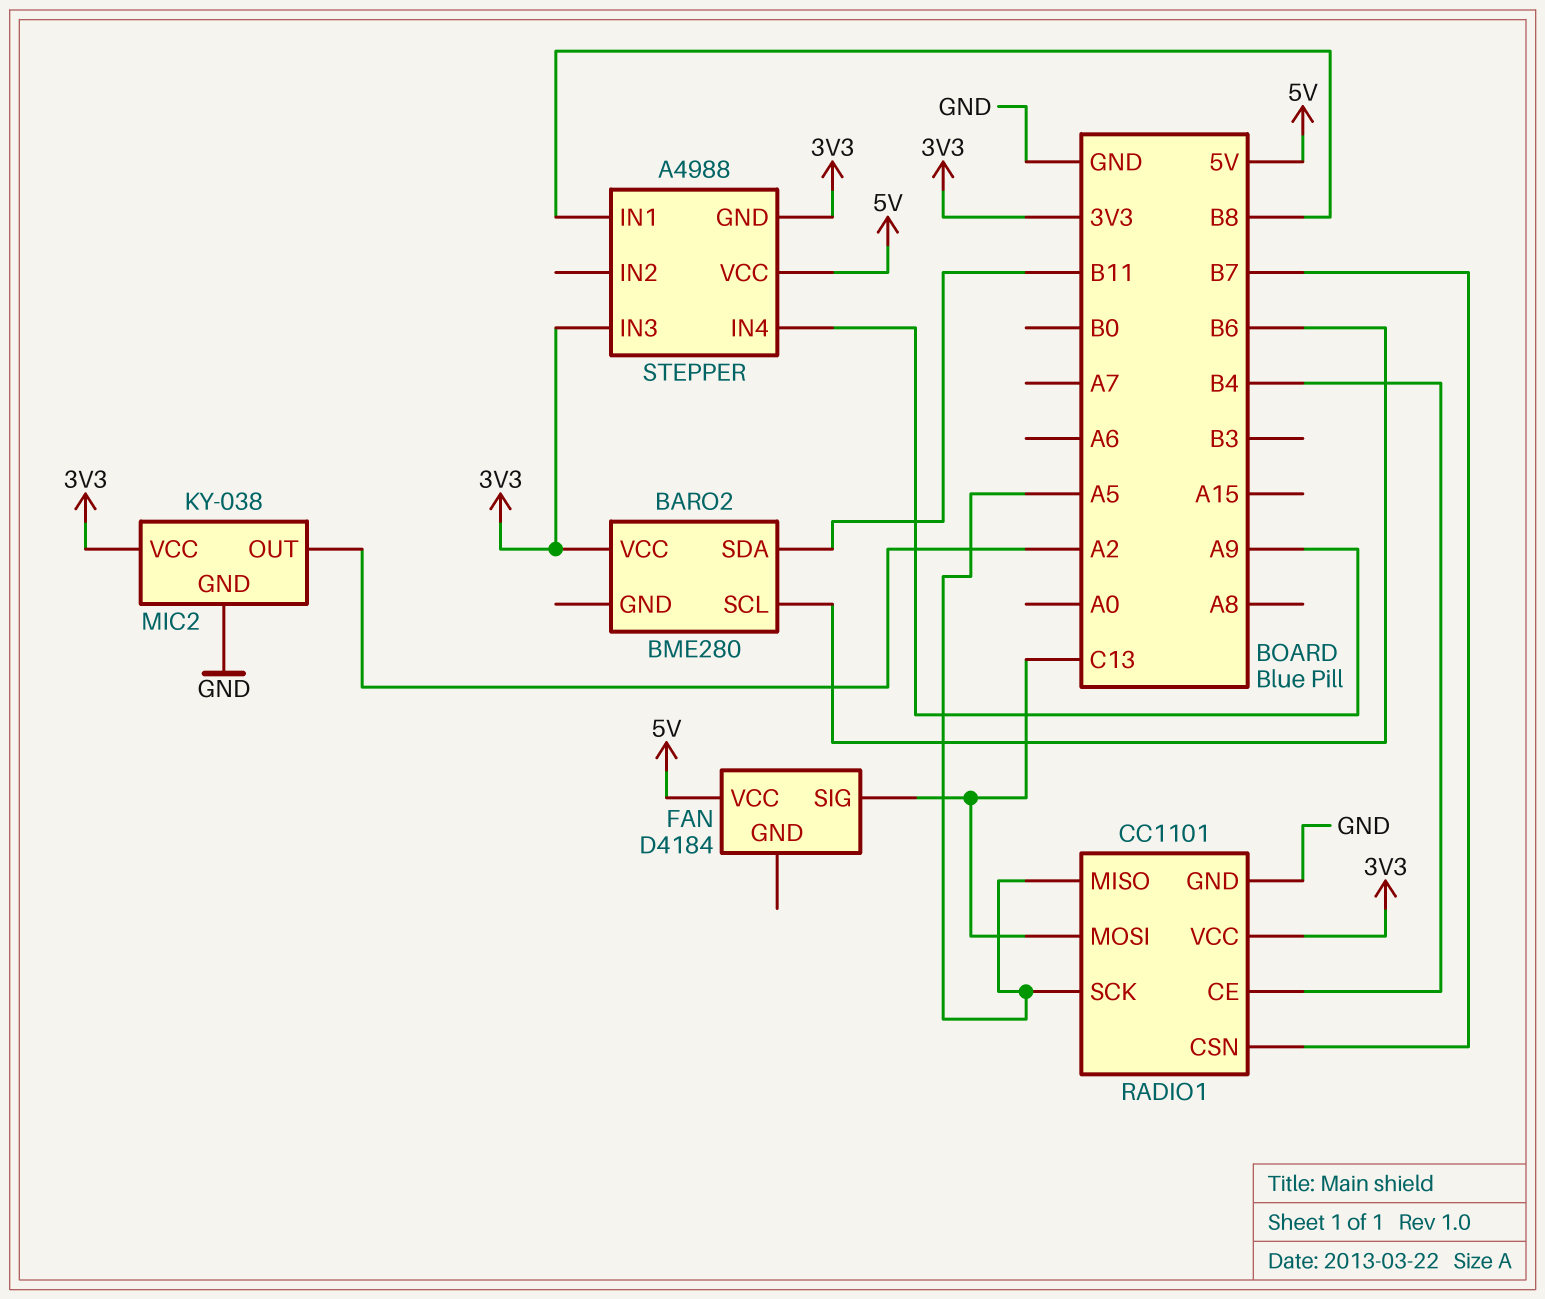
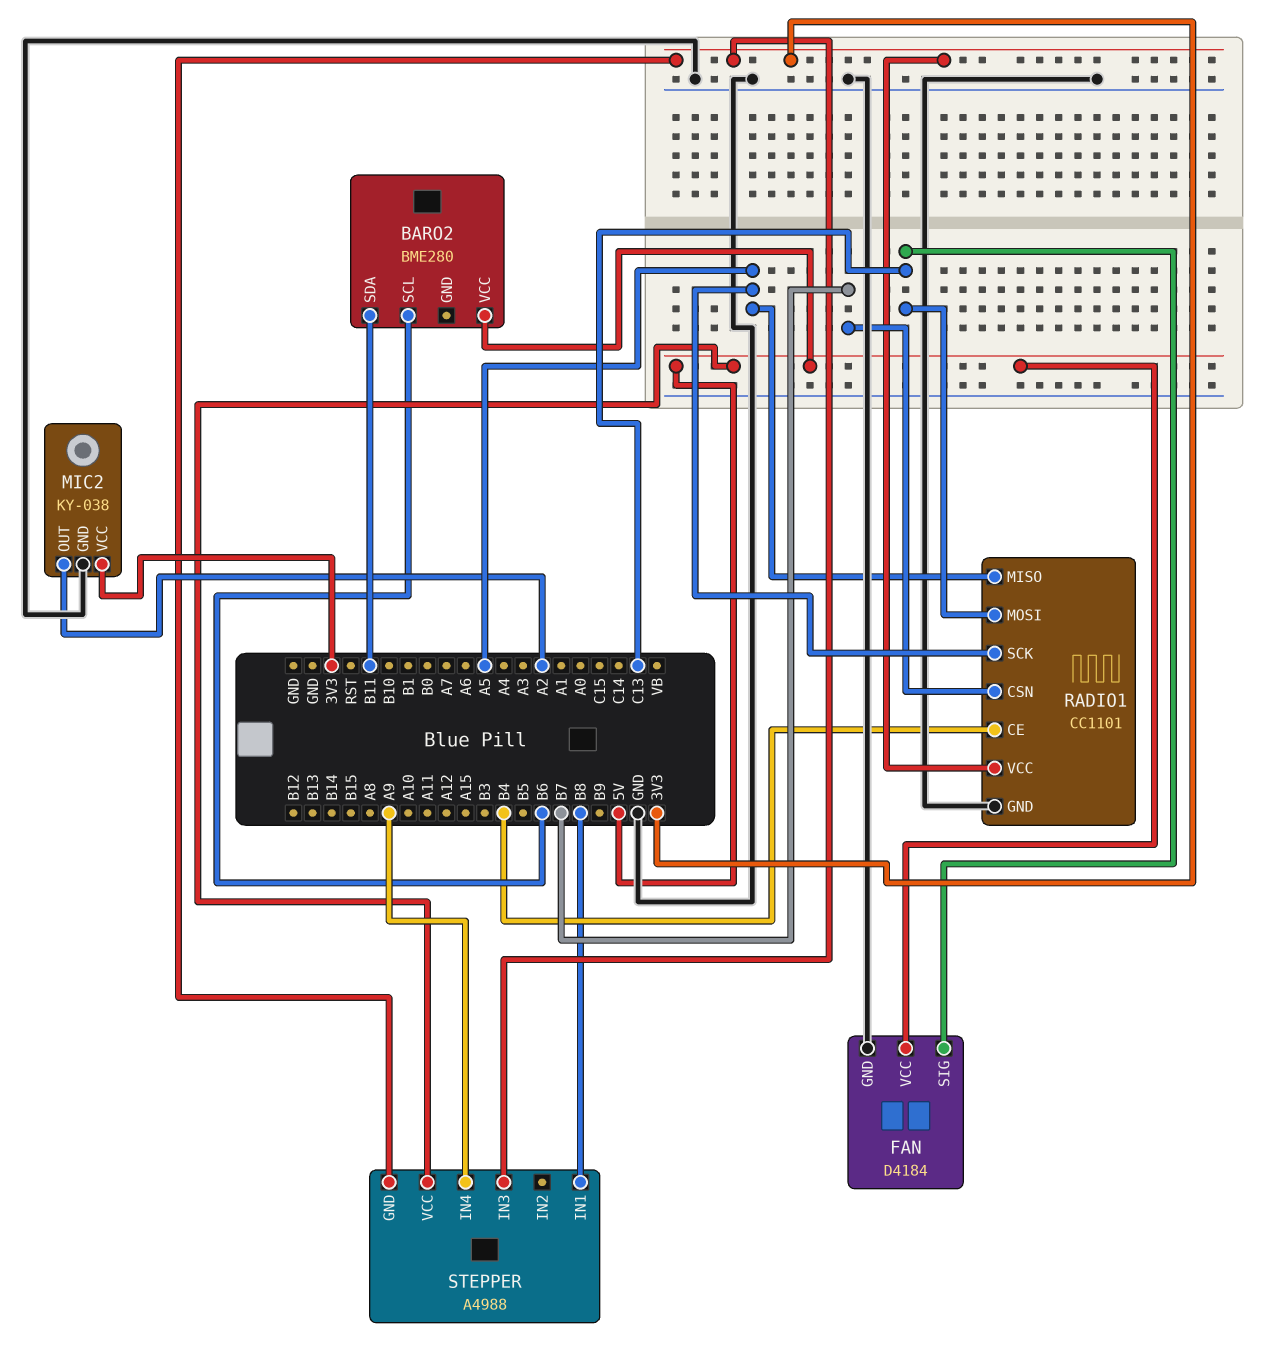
BARO2 pin VCC: 3V3 -> 5V
FAN pin GND: none -> GND

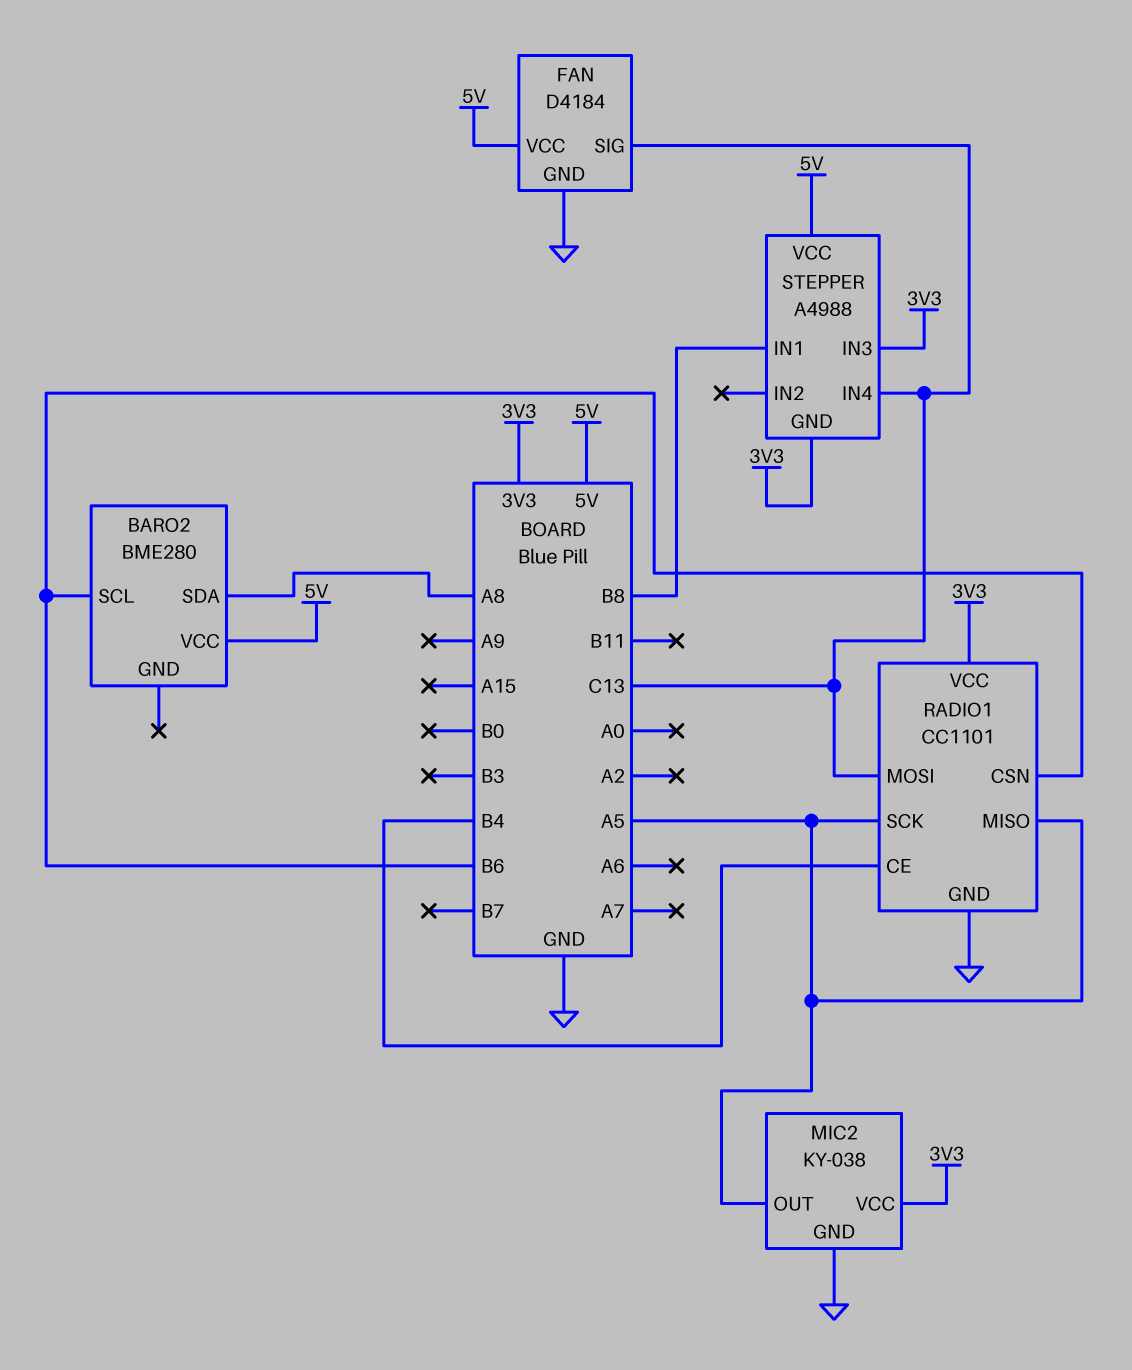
BARO2 pin SDA: B11 -> A8
MIC2 pin OUT: A2 -> A5
RADIO1 pin CSN: B7 -> B6
STEPPER pin IN4: A9 -> C13

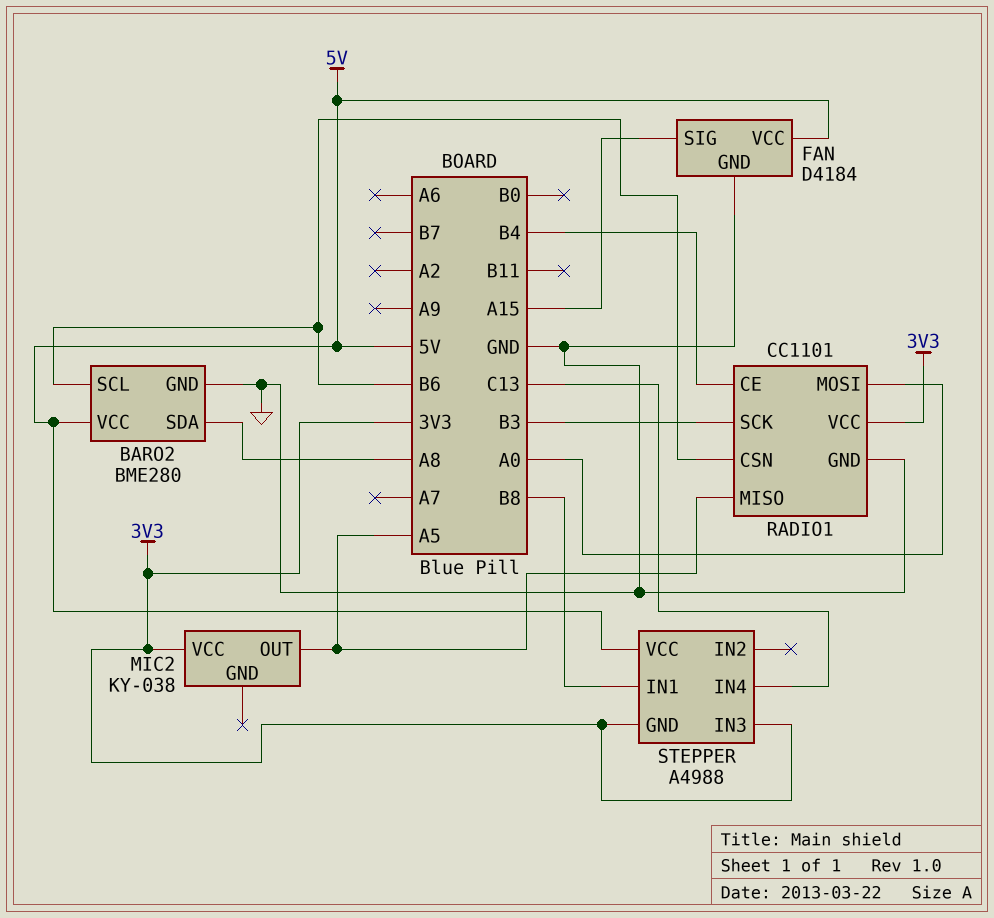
BARO2 pin GND: none -> GND
FAN pin SIG: C13 -> A15
MIC2 pin GND: GND -> none
RADIO1 pin MOSI: C13 -> A0
RADIO1 pin SCK: A5 -> B3

